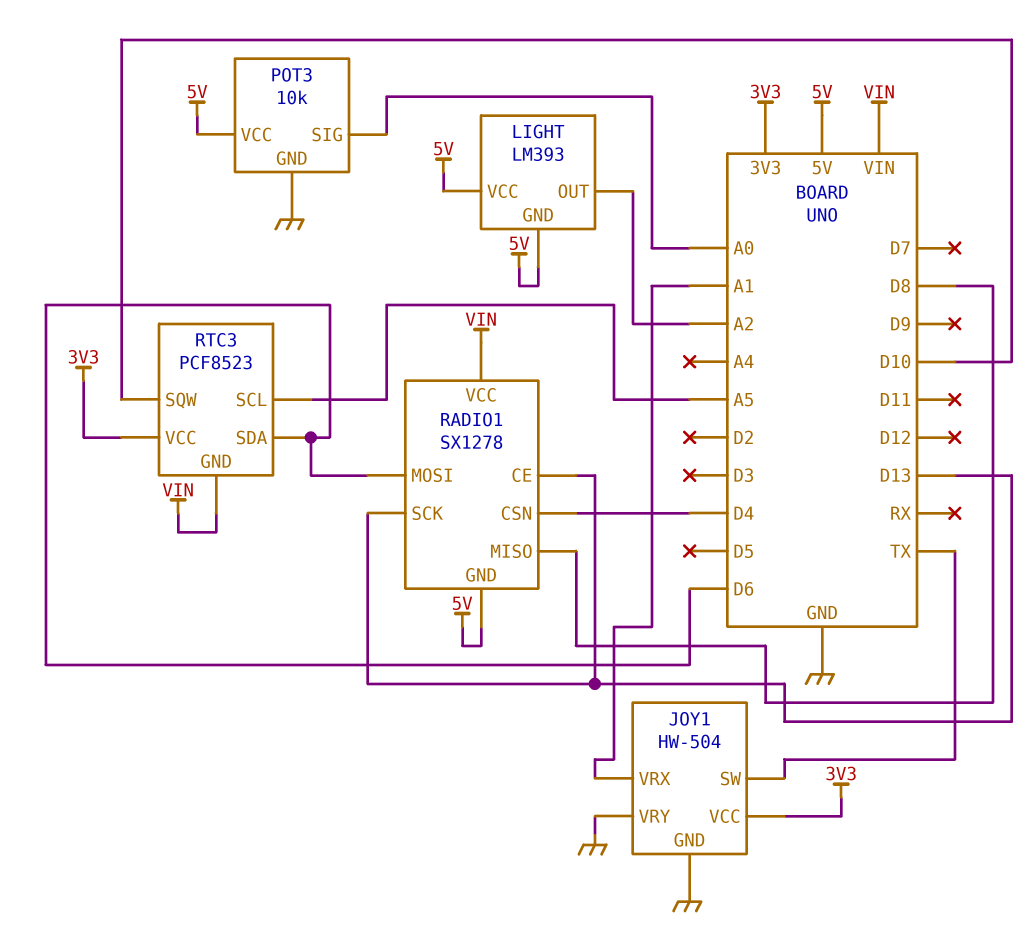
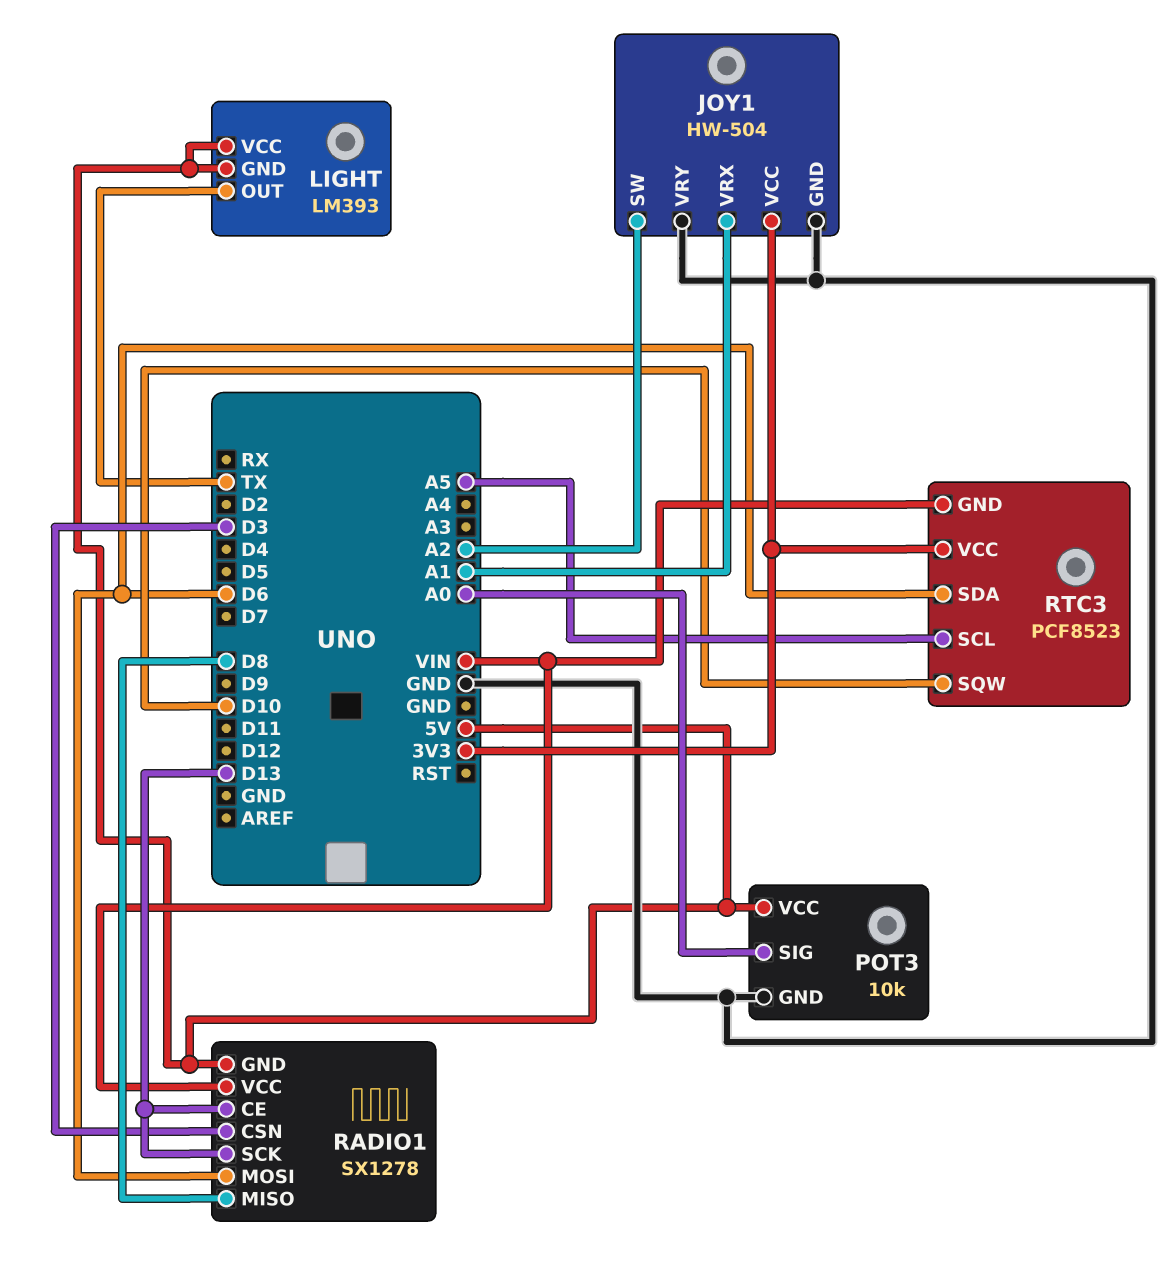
JOY1 pin SW: TX -> A2
LIGHT pin OUT: A2 -> TX
RADIO1 pin CSN: D4 -> D3

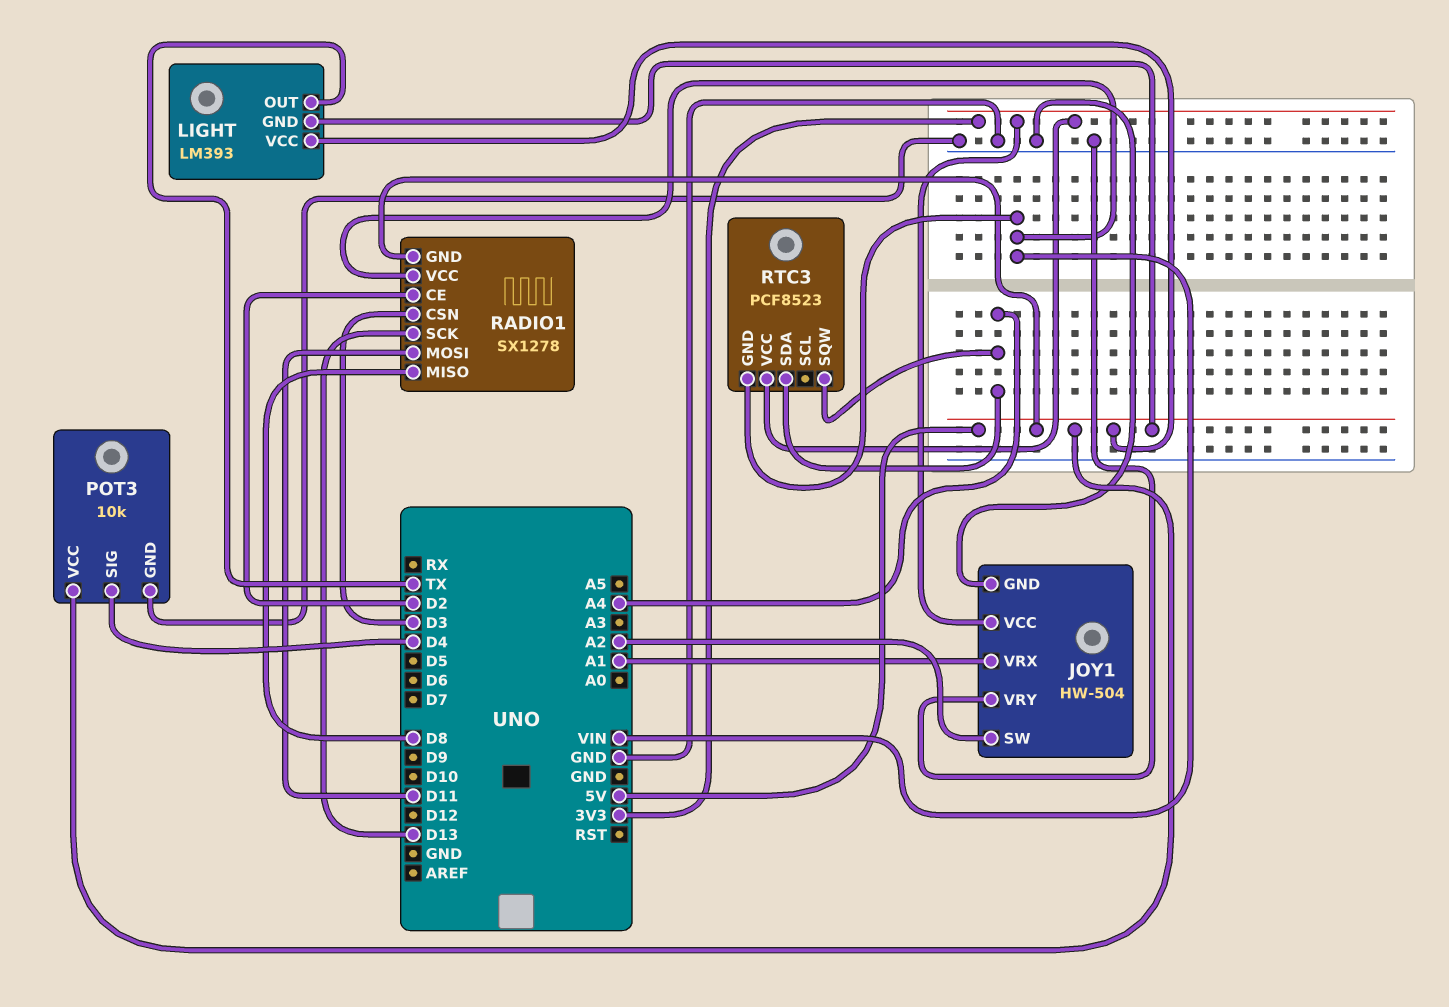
POT3 pin SIG: A0 -> D4
RADIO1 pin CE: D13 -> D2
RADIO1 pin MOSI: D6 -> D11
RTC3 pin SCL: A5 -> none
RTC3 pin SDA: D6 -> A4
RTC3 pin SQW: D10 -> A4

